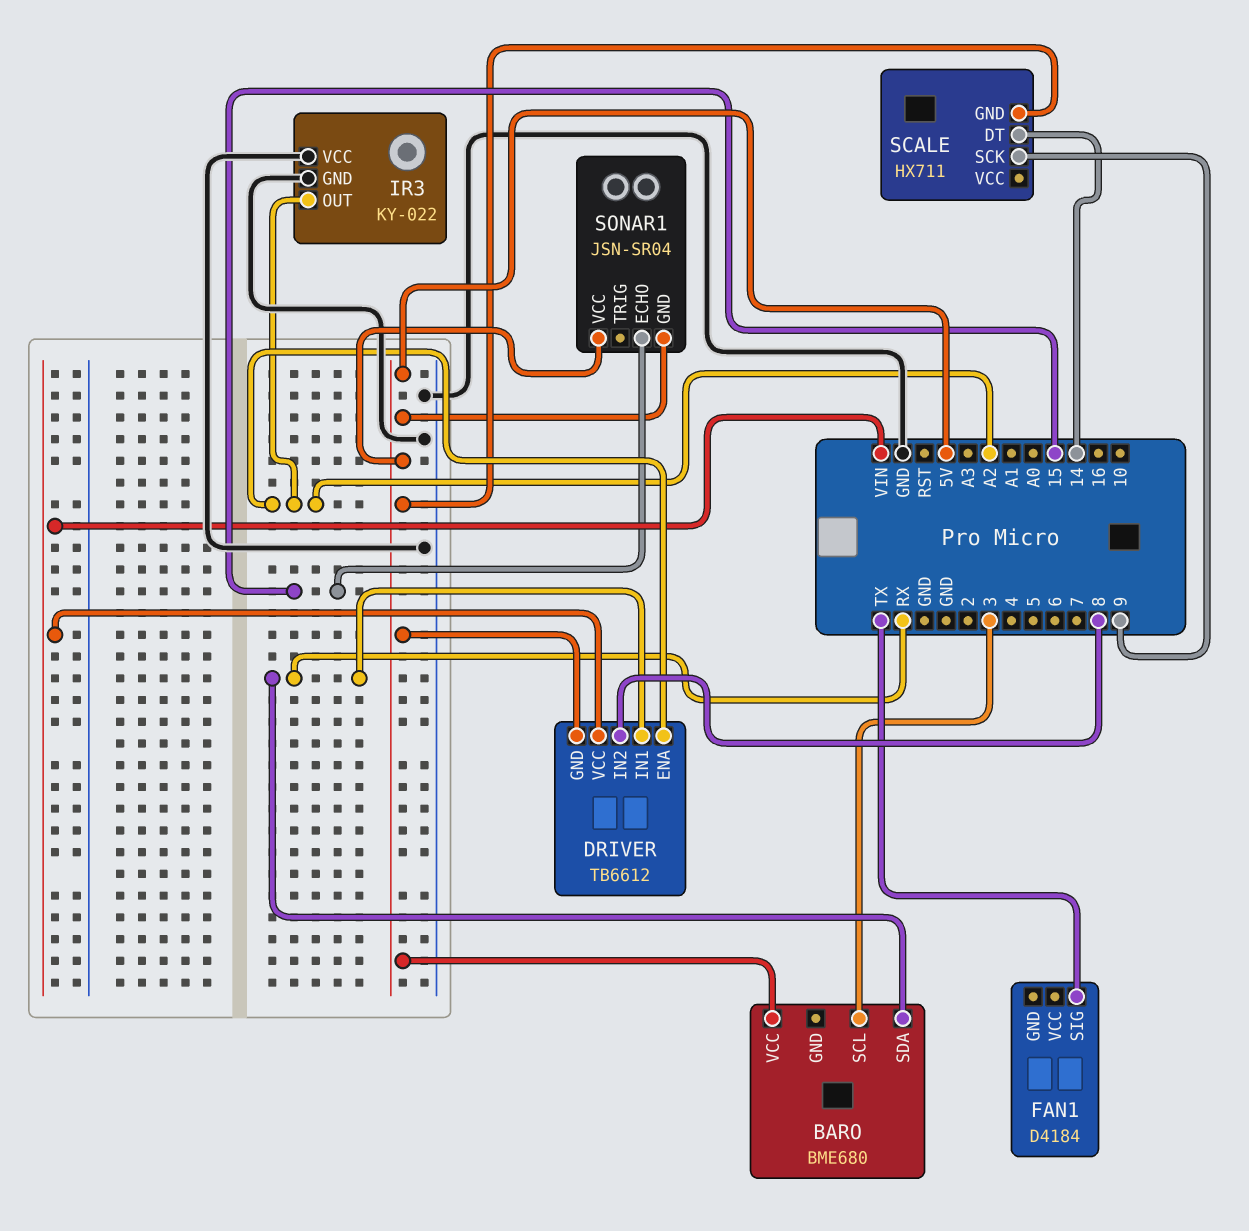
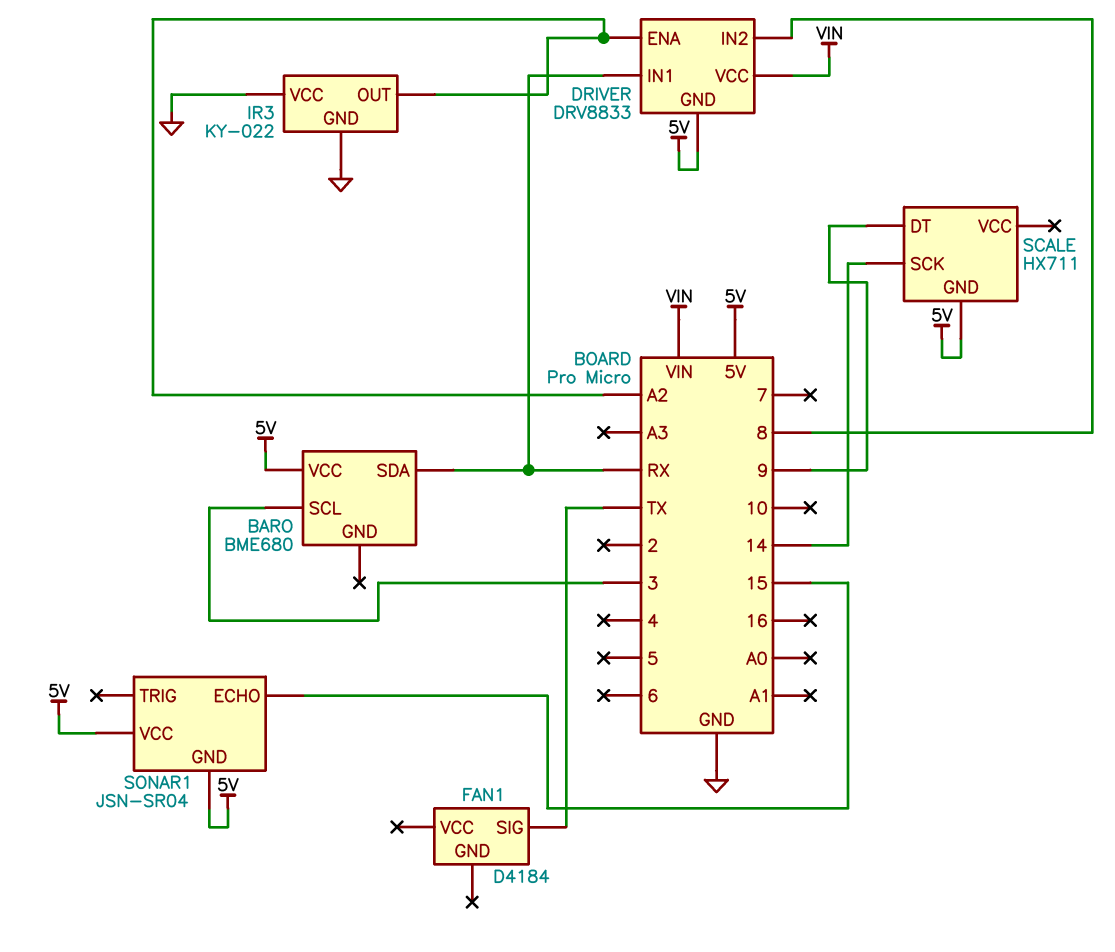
DRIVER: TB6612 -> DRV8833
SCALE pin DT: 14 -> 9
SCALE pin SCK: 9 -> 14

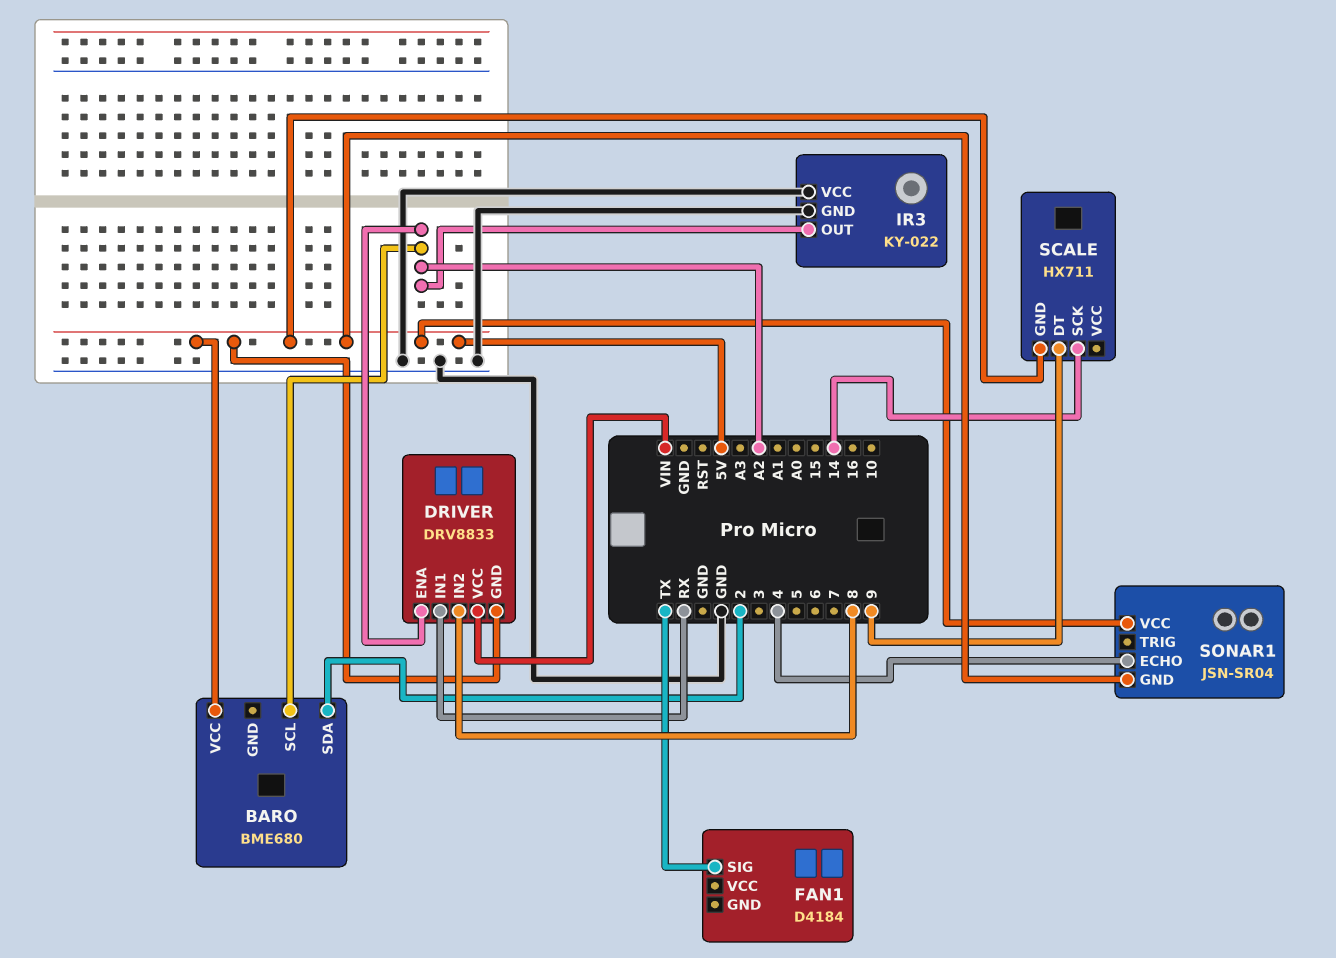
BARO pin SCL: 3 -> A2
BARO pin SDA: RX -> 2
SONAR1 pin ECHO: 15 -> 4

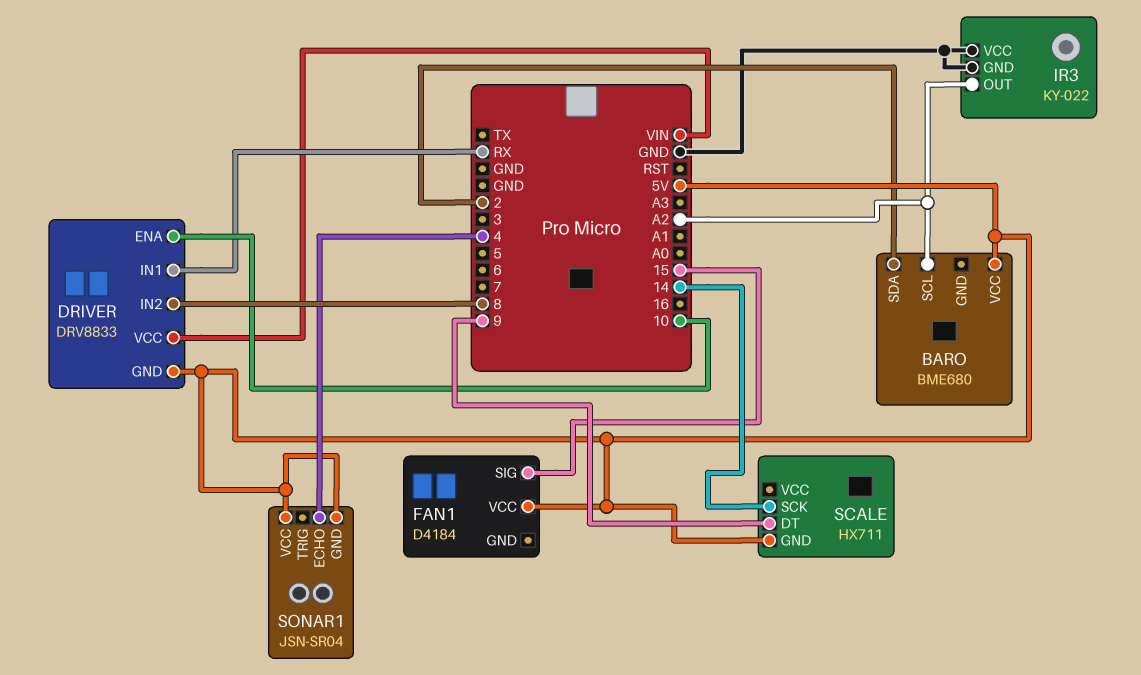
DRIVER pin ENA: A2 -> 10
FAN1 pin SIG: TX -> 15
FAN1 pin VCC: none -> 5V

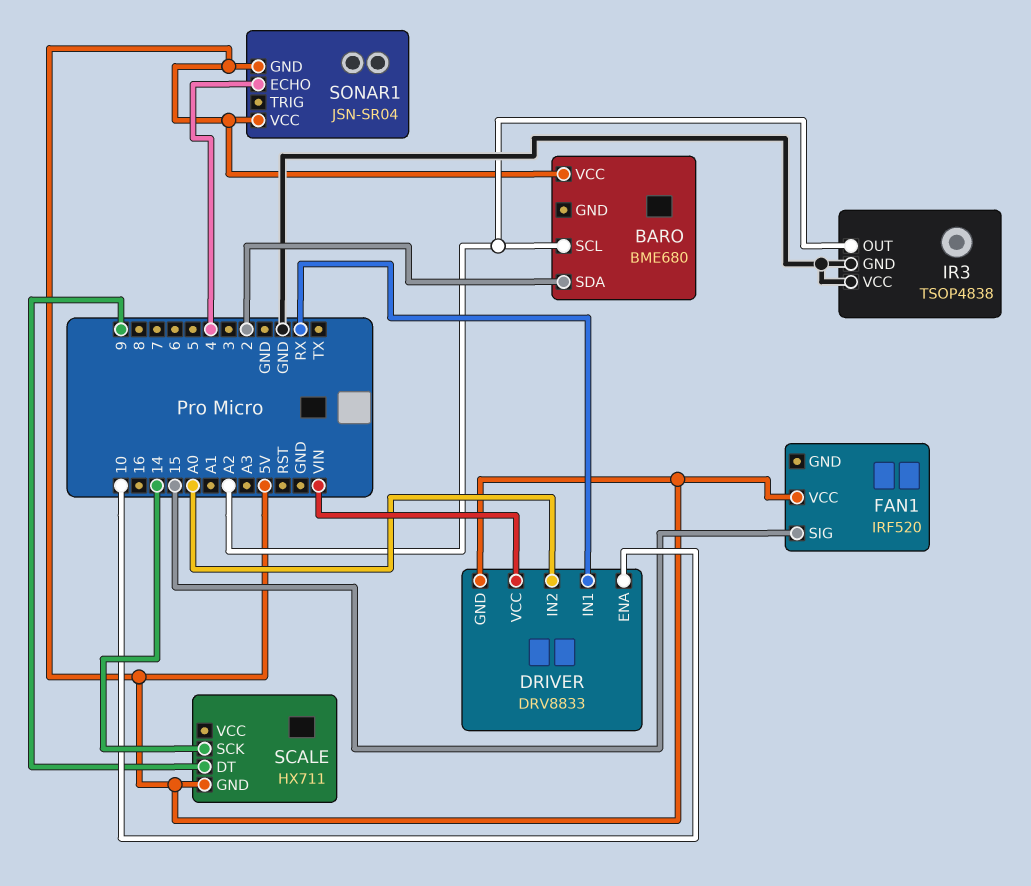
DRIVER pin IN2: 8 -> A0
FAN1: D4184 -> IRF520
IR3: KY-022 -> TSOP4838

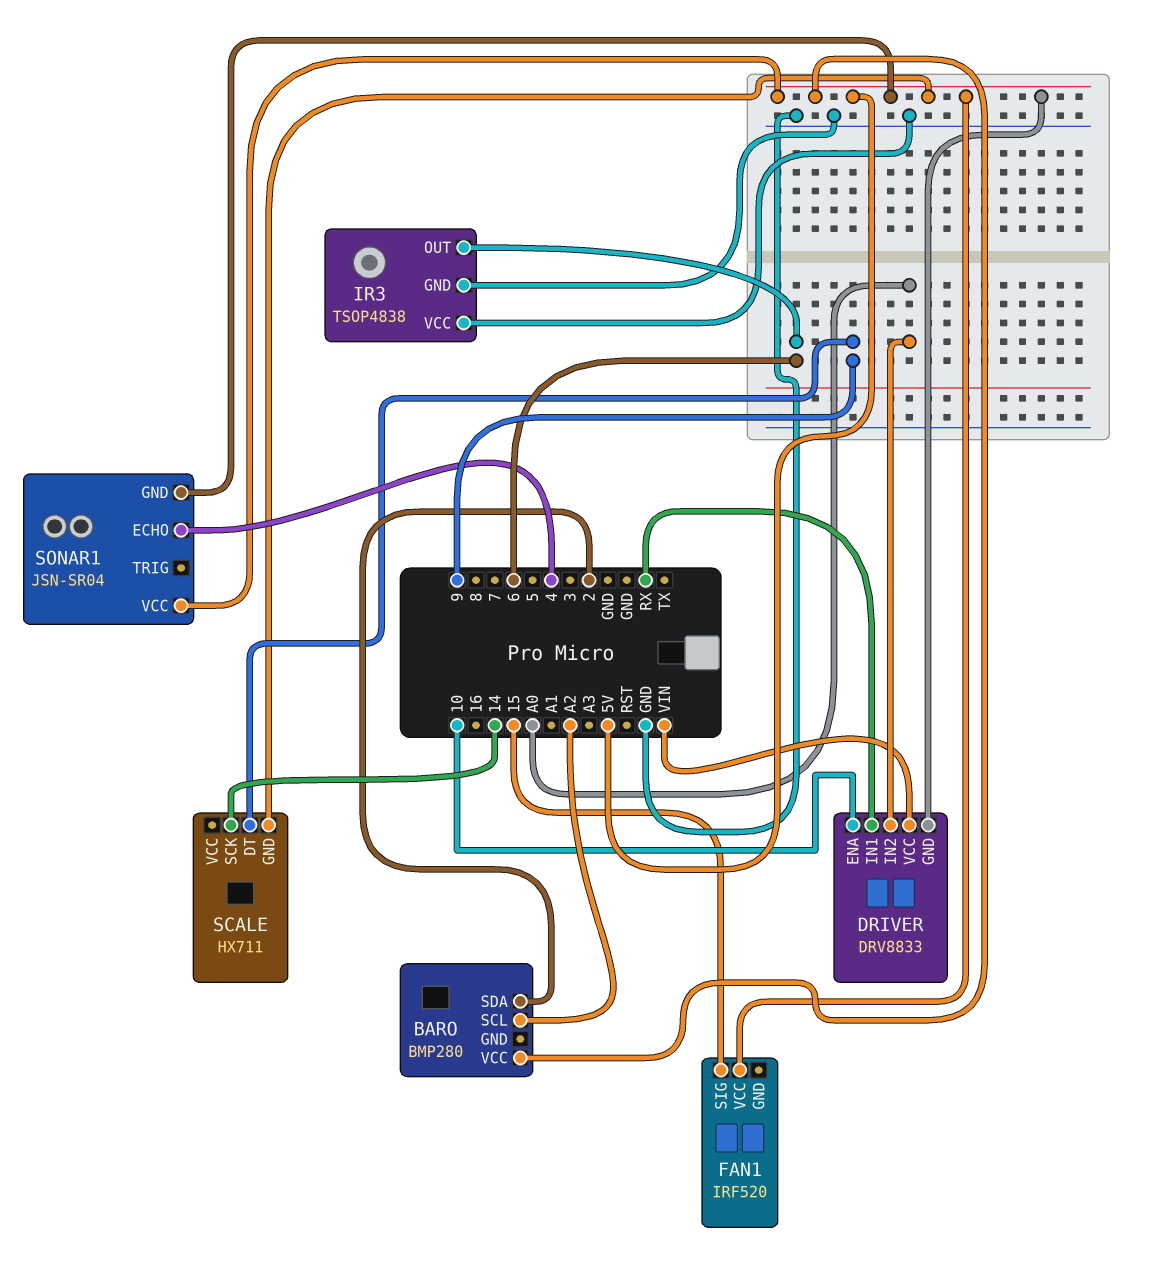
BARO: BME680 -> BMP280
IR3 pin OUT: A2 -> 6

